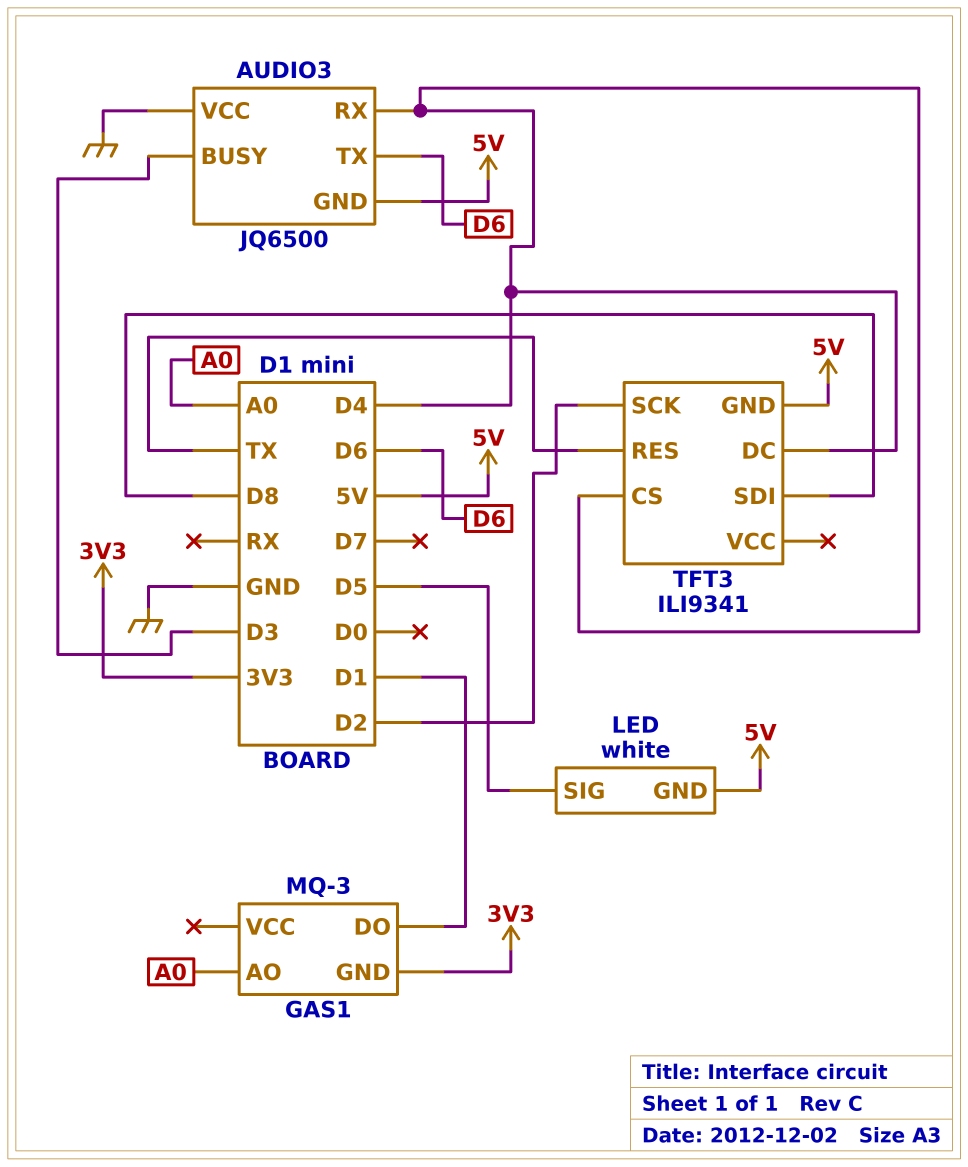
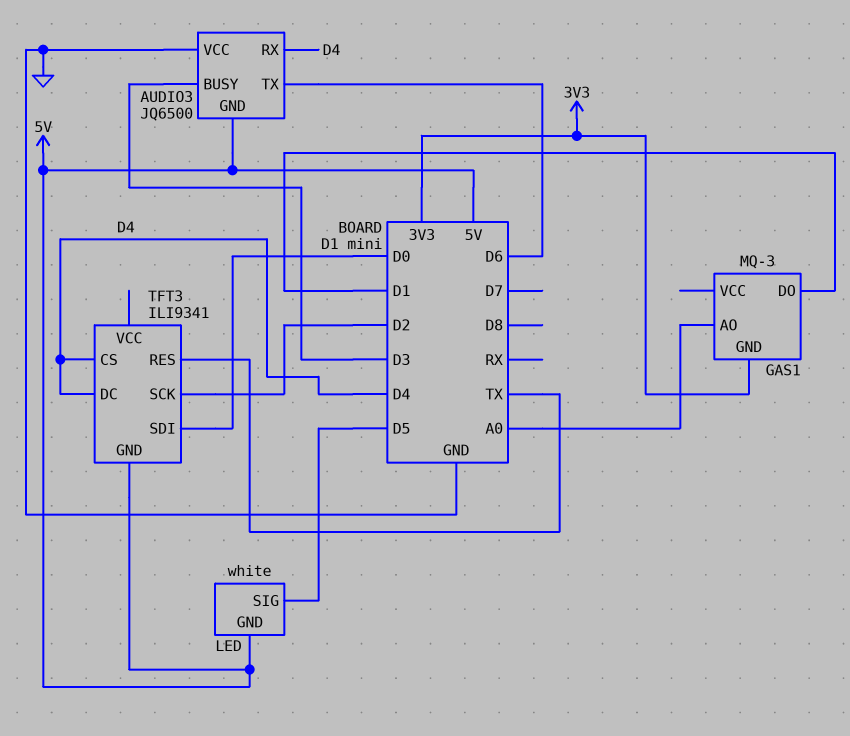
TFT3 pin SDI: D8 -> D0

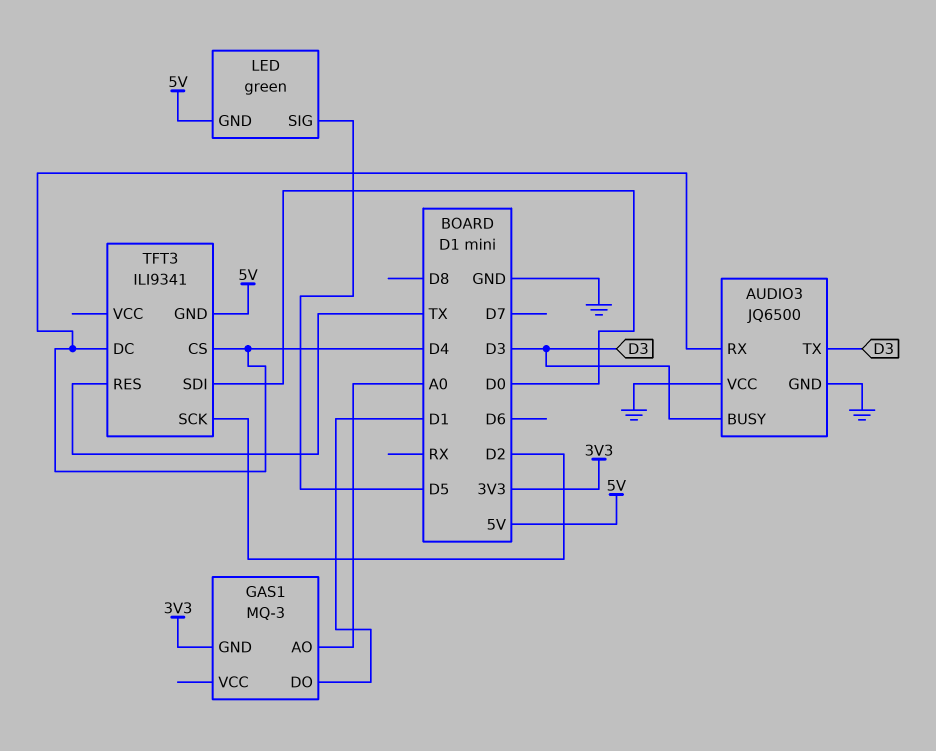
AUDIO3 pin GND: 5V -> GND
AUDIO3 pin TX: D6 -> D3
LED: white -> green

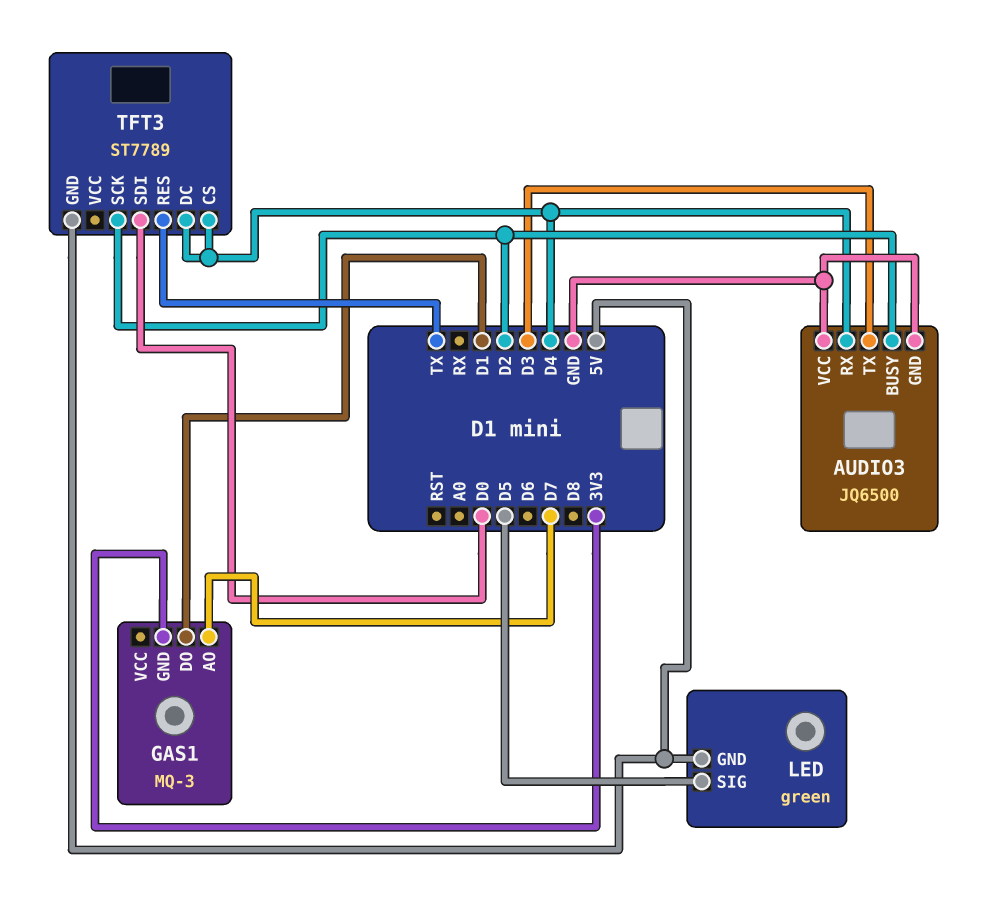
AUDIO3 pin BUSY: D3 -> D2
GAS1 pin AO: A0 -> D7
TFT3: ILI9341 -> ST7789

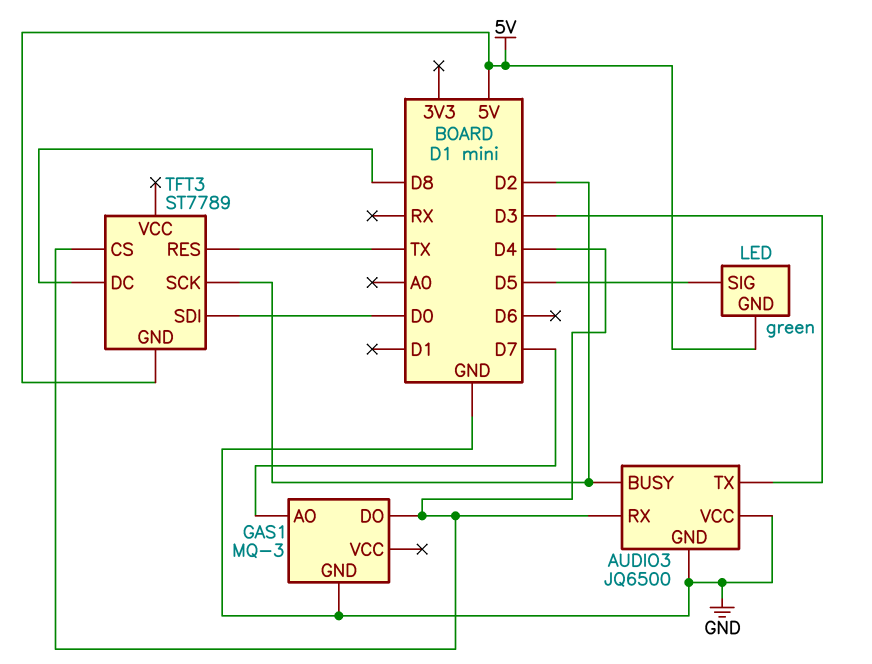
GAS1 pin DO: D1 -> D4
GAS1 pin GND: 3V3 -> GND
TFT3 pin DC: D4 -> D8

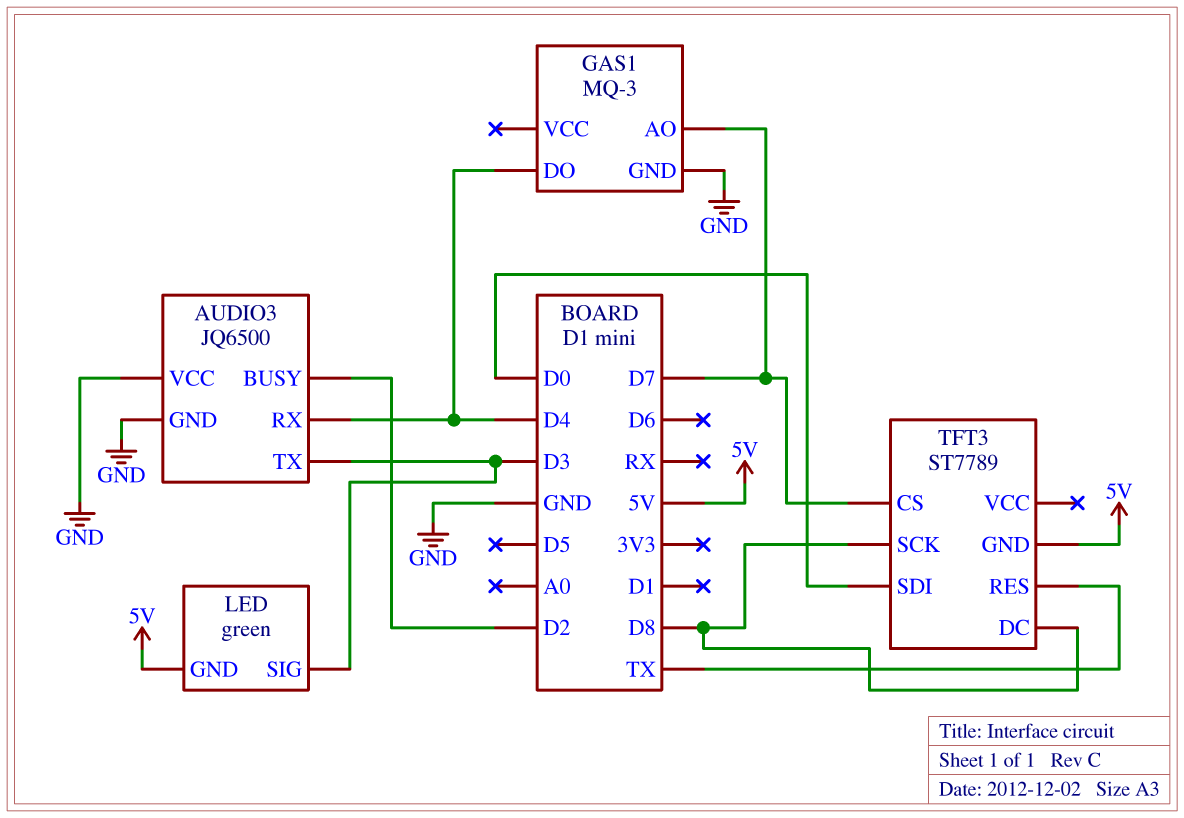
LED pin SIG: D5 -> D3
TFT3 pin CS: D4 -> D7
TFT3 pin SCK: D2 -> D8

